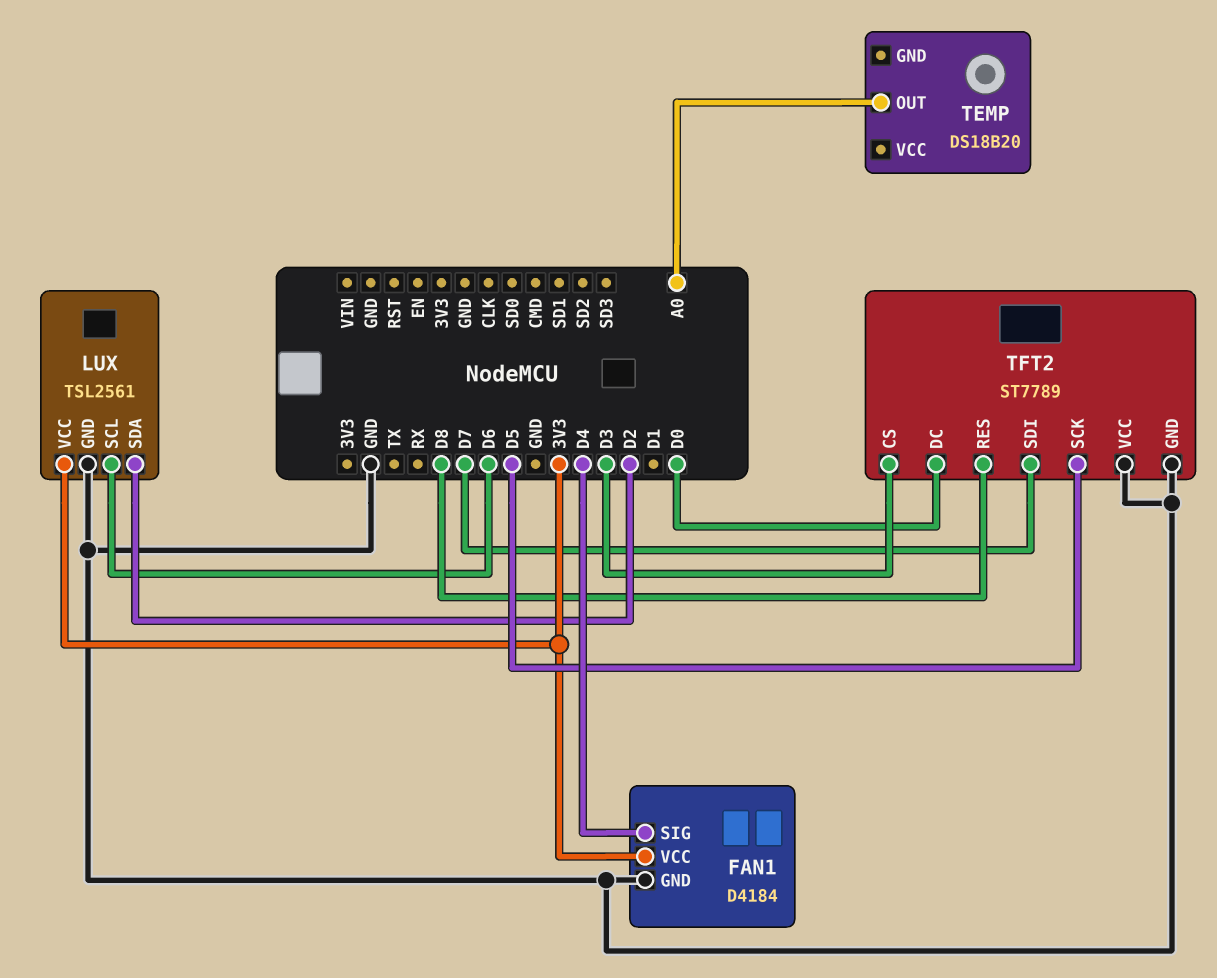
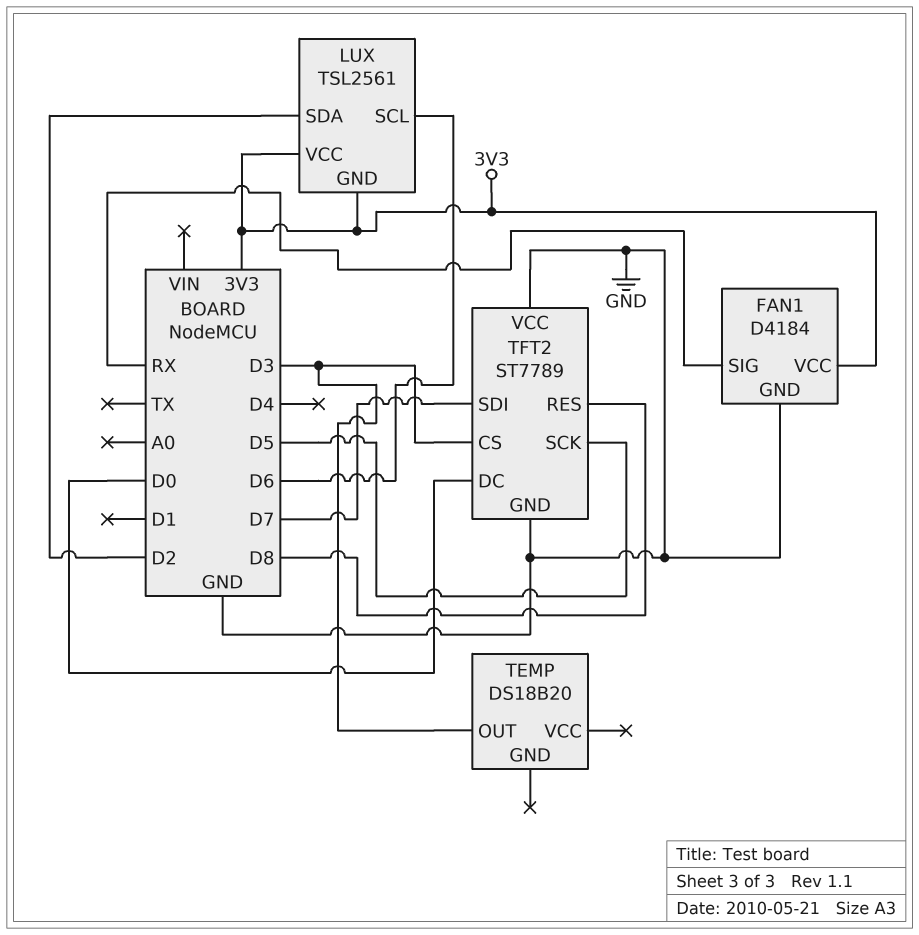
FAN1 pin SIG: D4 -> RX
LUX pin GND: GND -> 3V3
TEMP pin OUT: A0 -> D3

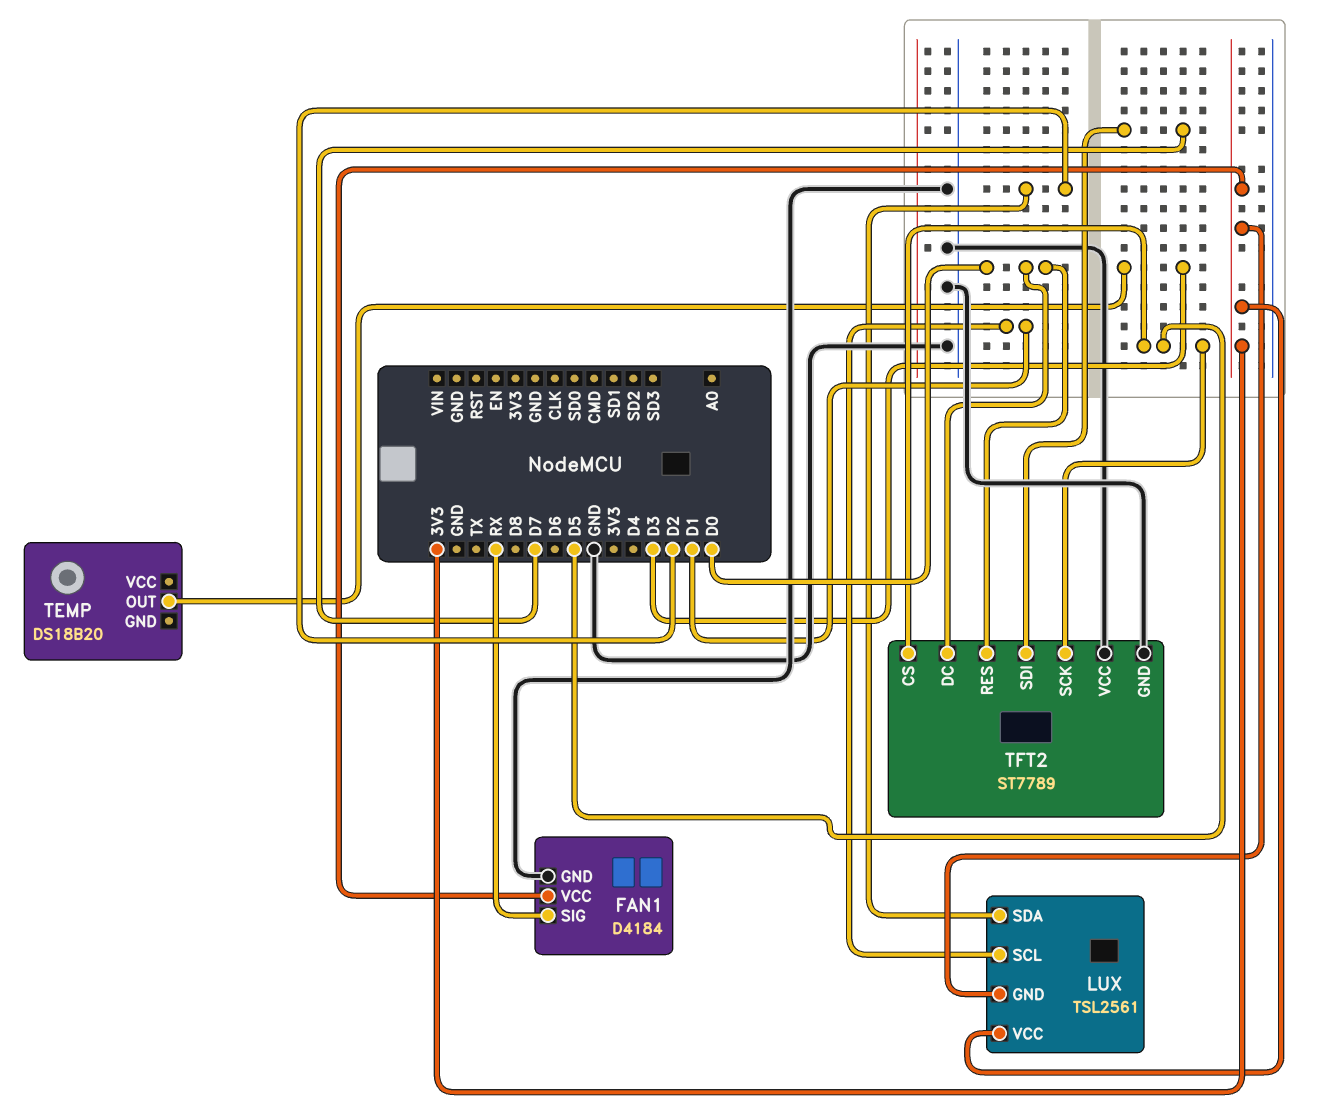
LUX pin SCL: D6 -> D1
TFT2 pin CS: D3 -> D5
TFT2 pin RES: D8 -> D0

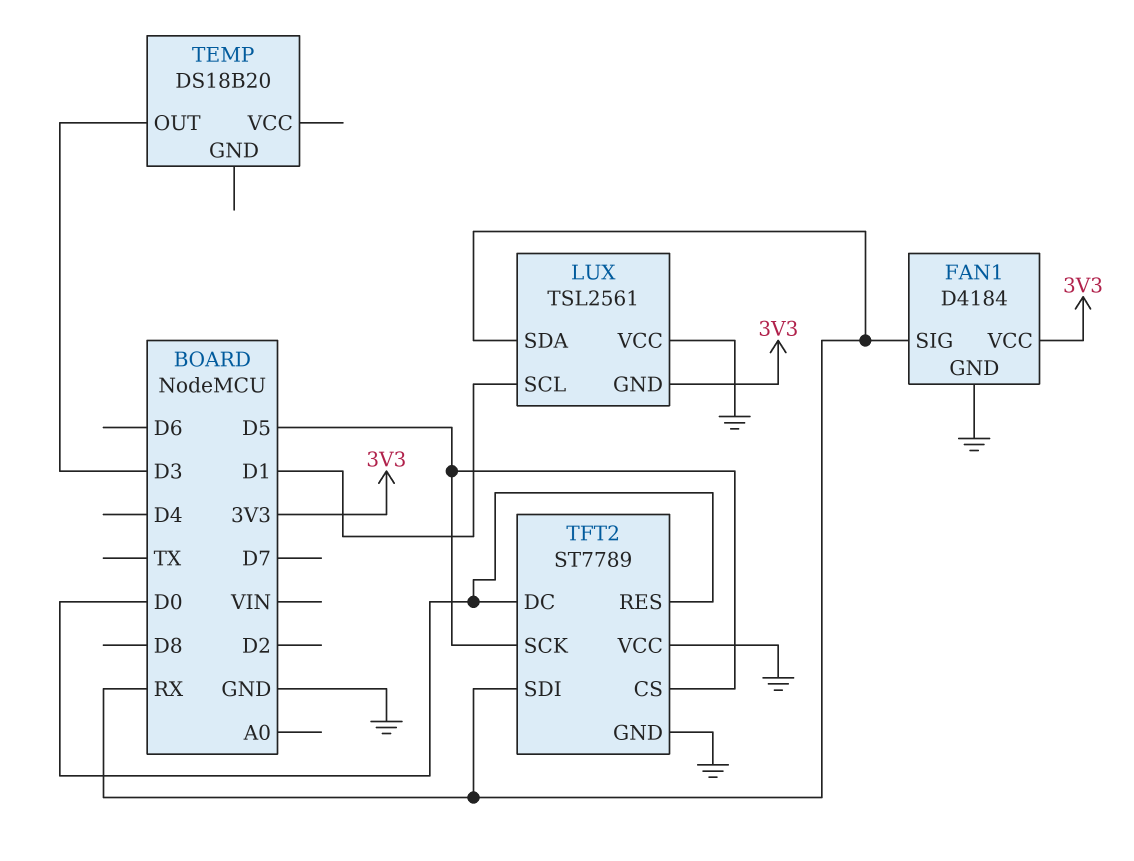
LUX pin SDA: D2 -> RX
LUX pin VCC: 3V3 -> GND
TFT2 pin SDI: D7 -> RX

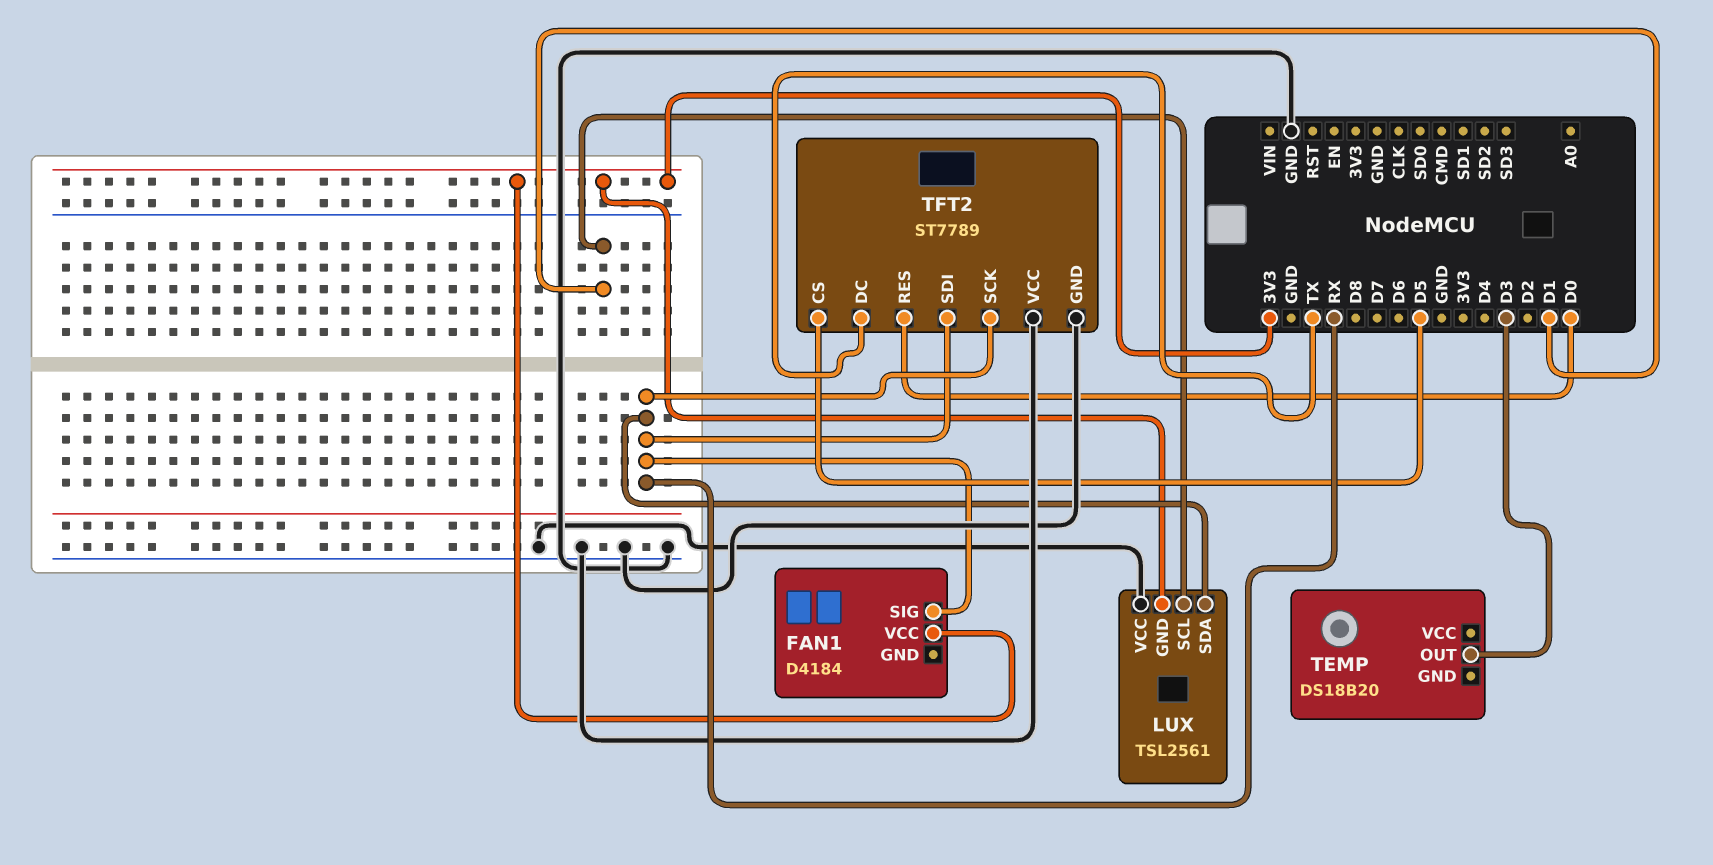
FAN1 pin GND: GND -> none
TFT2 pin DC: D0 -> TX
TFT2 pin SCK: D5 -> RX

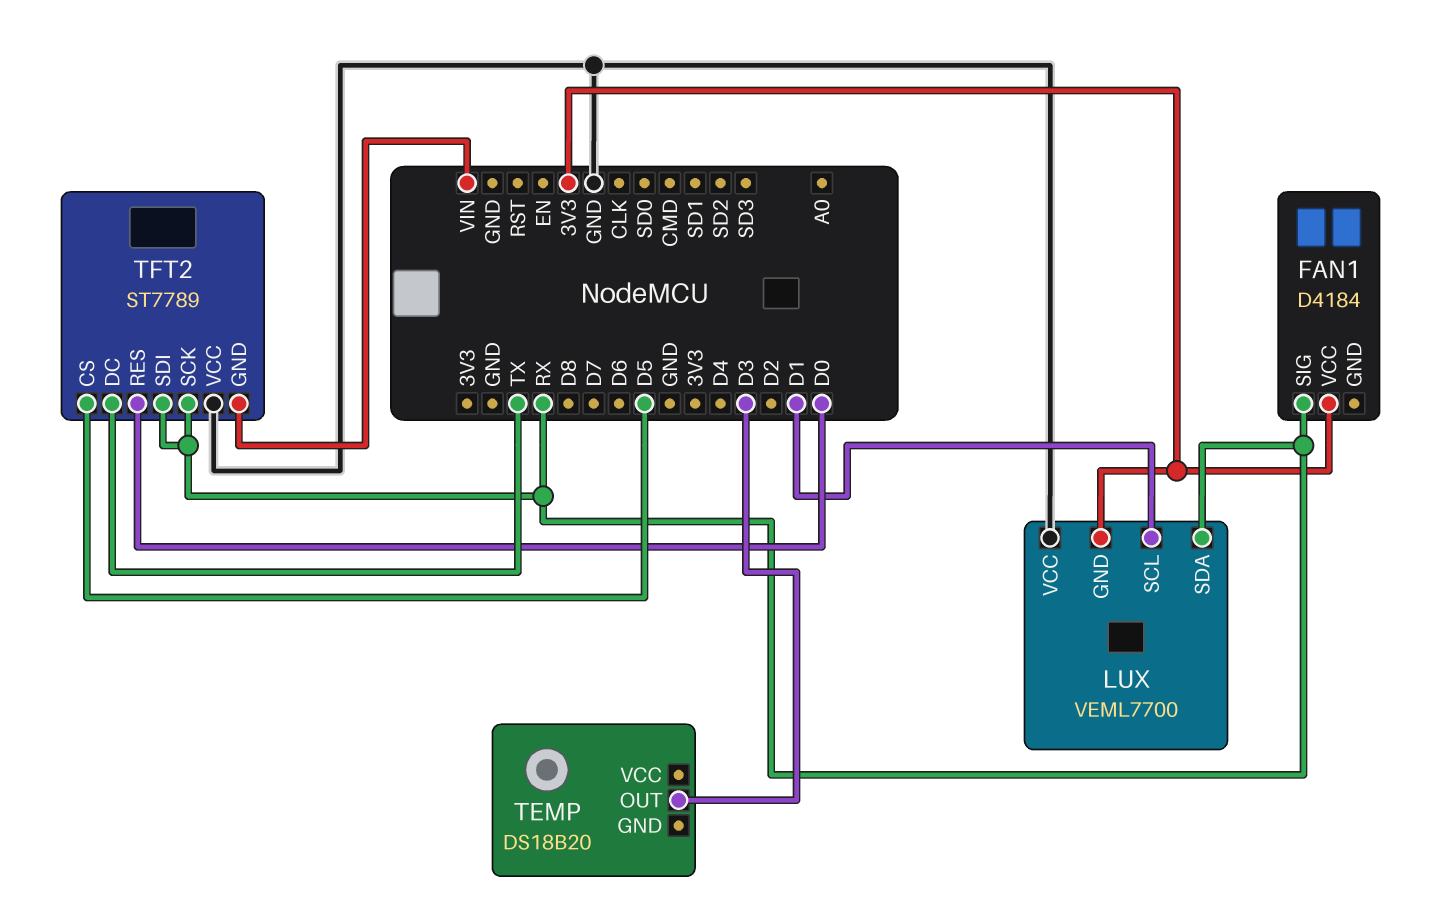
LUX: TSL2561 -> VEML7700
TFT2 pin GND: GND -> VIN

